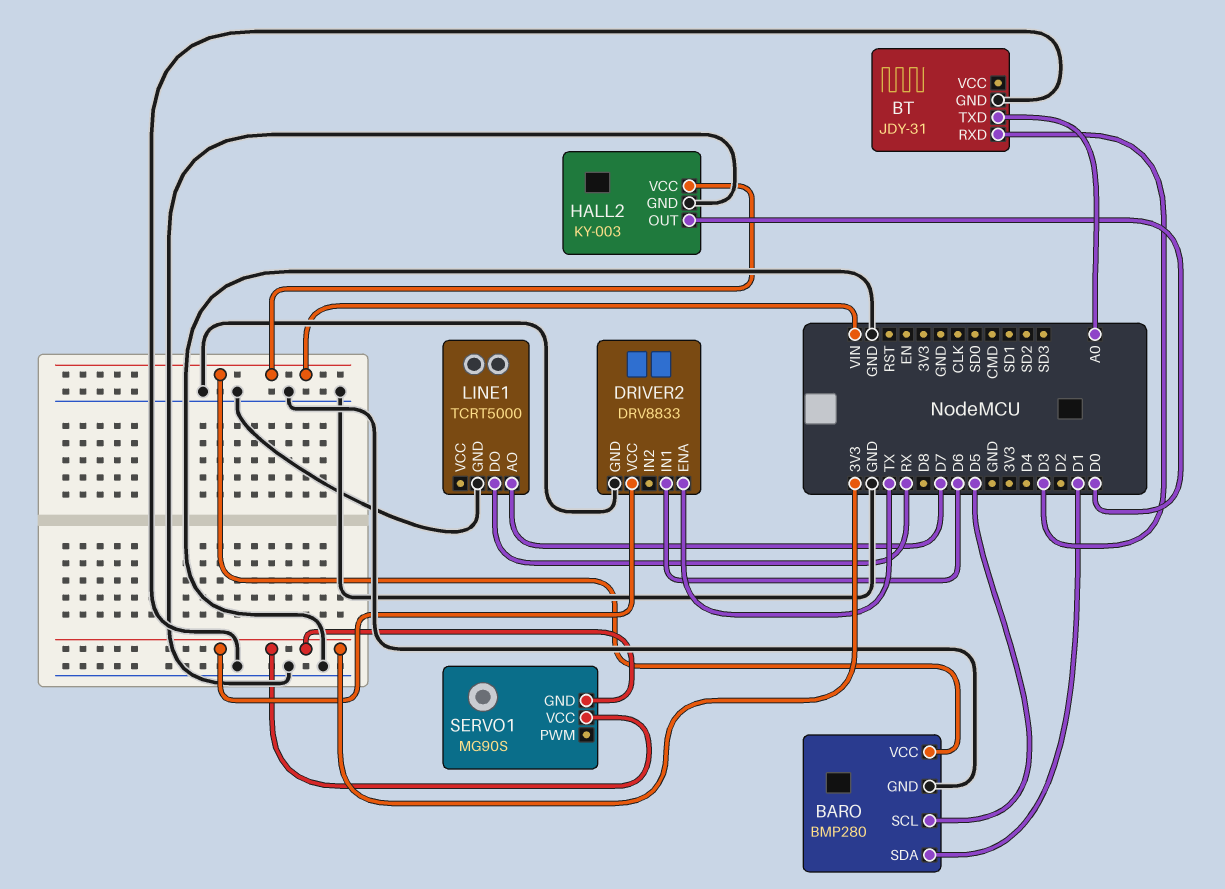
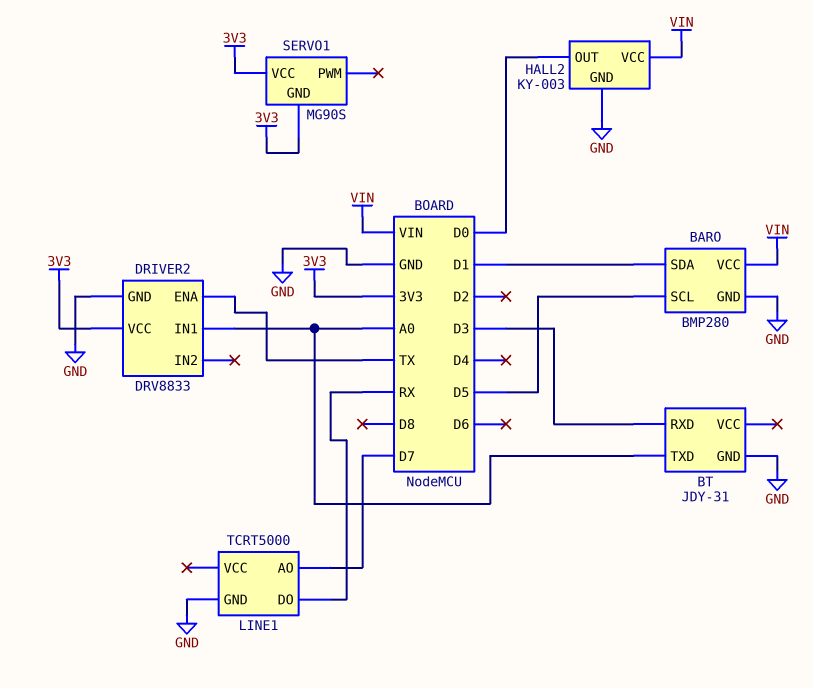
DRIVER2 pin IN1: D6 -> A0

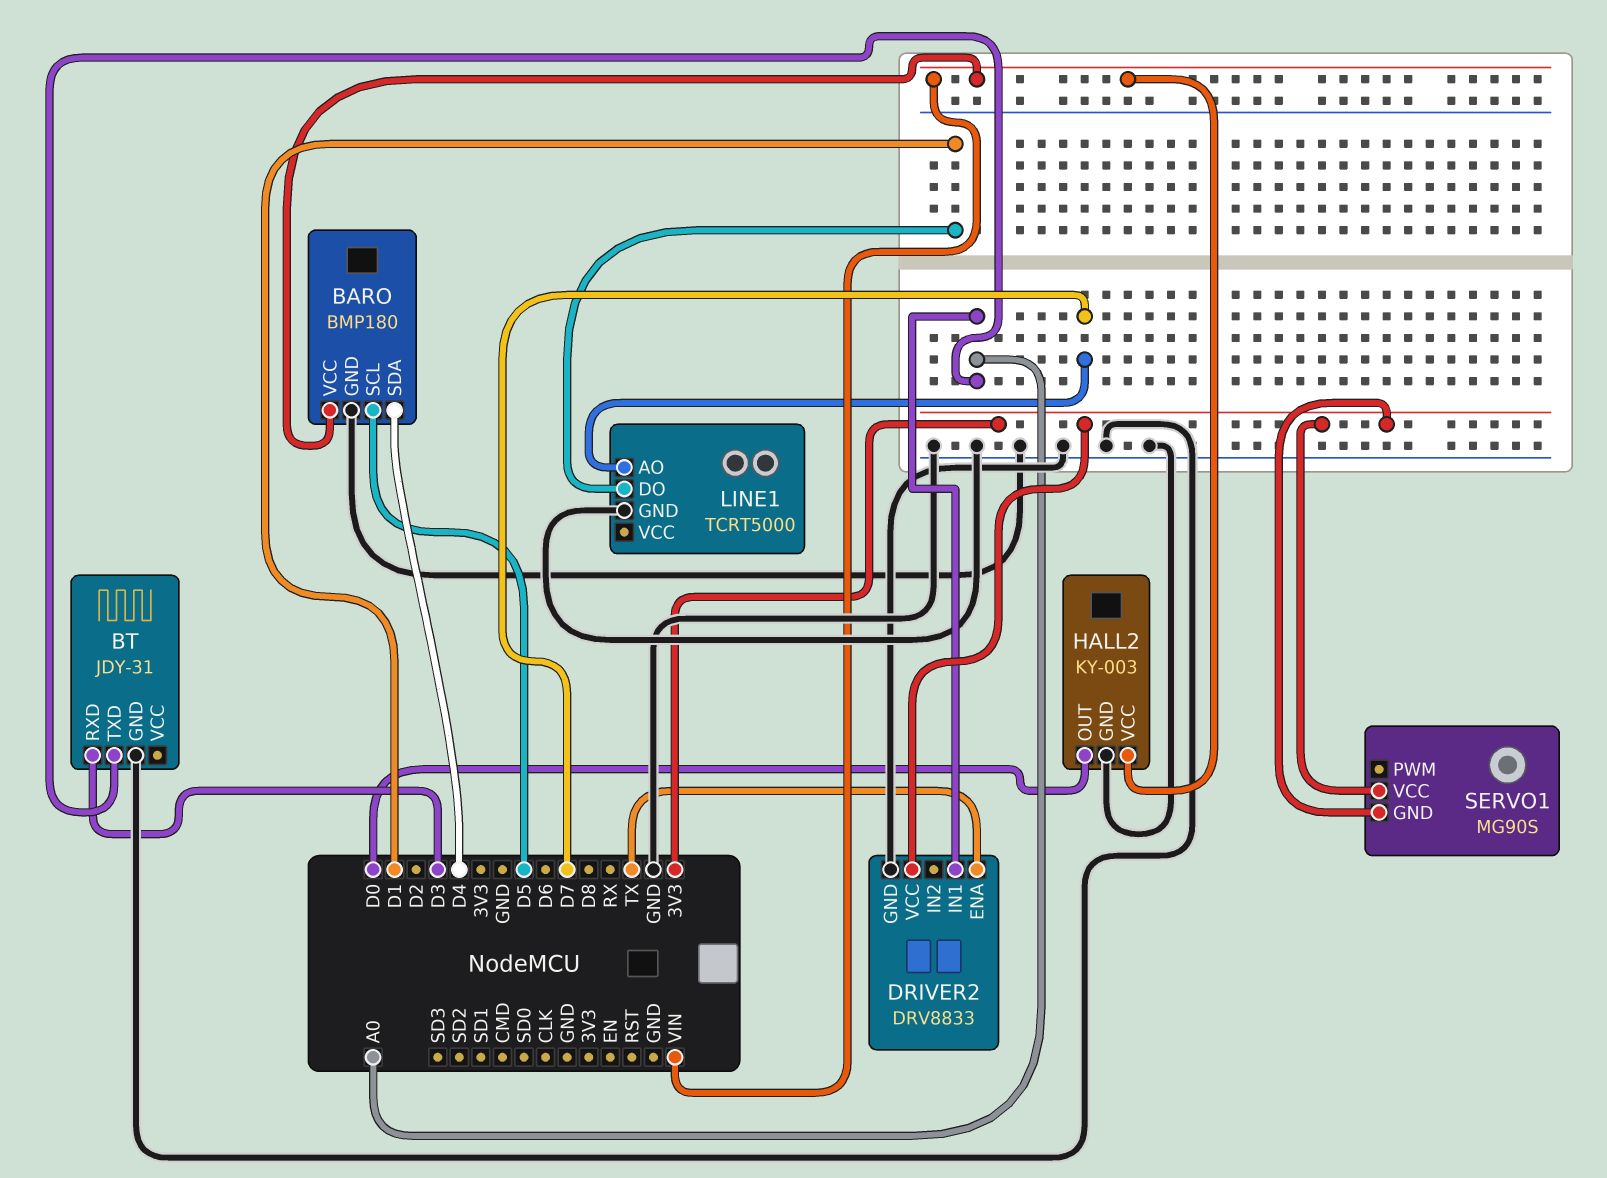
BARO: BMP280 -> BMP180
BARO pin SDA: D1 -> D4
LINE1 pin DO: RX -> D1

